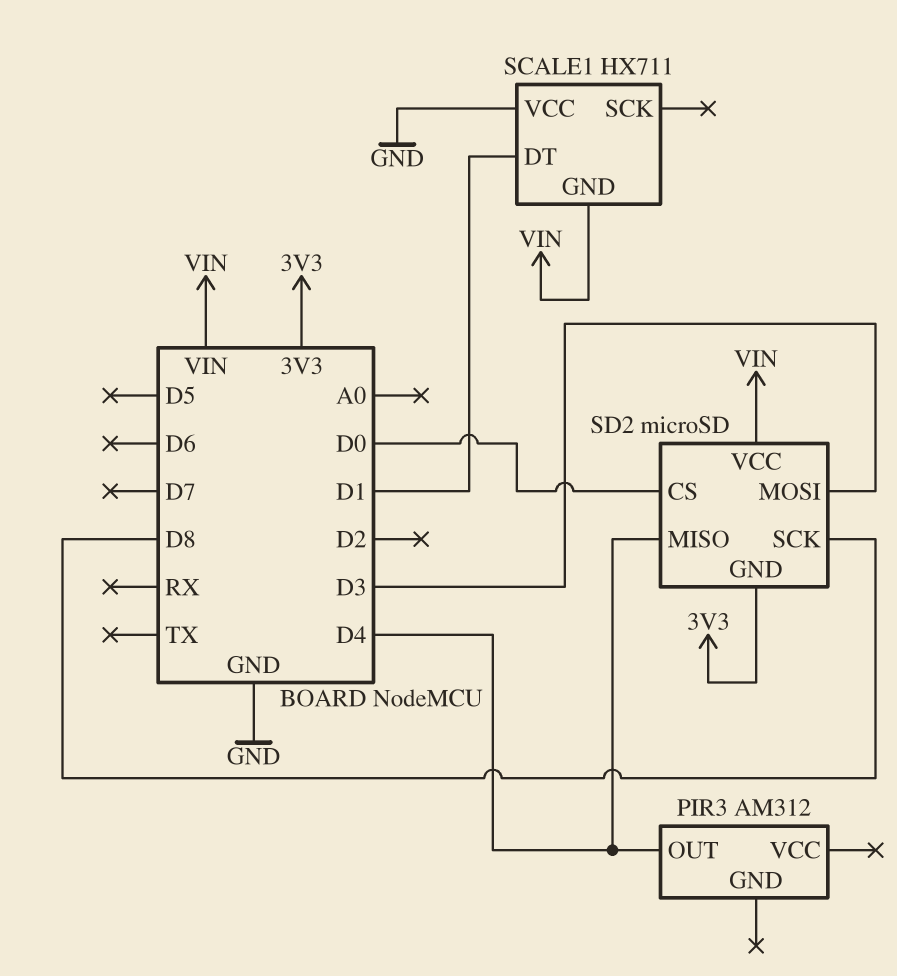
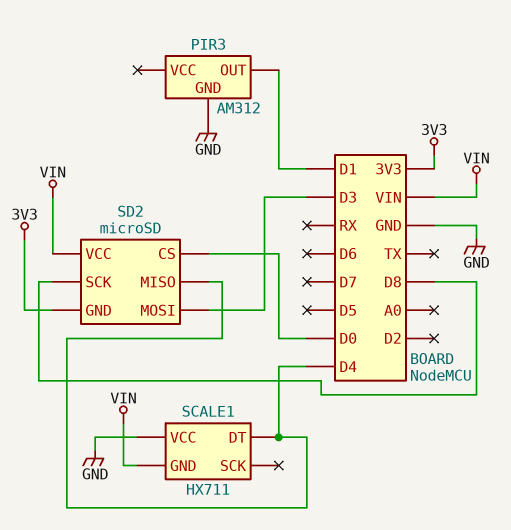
PIR3 pin GND: none -> GND
PIR3 pin OUT: D4 -> D1
SCALE1 pin DT: D1 -> D4

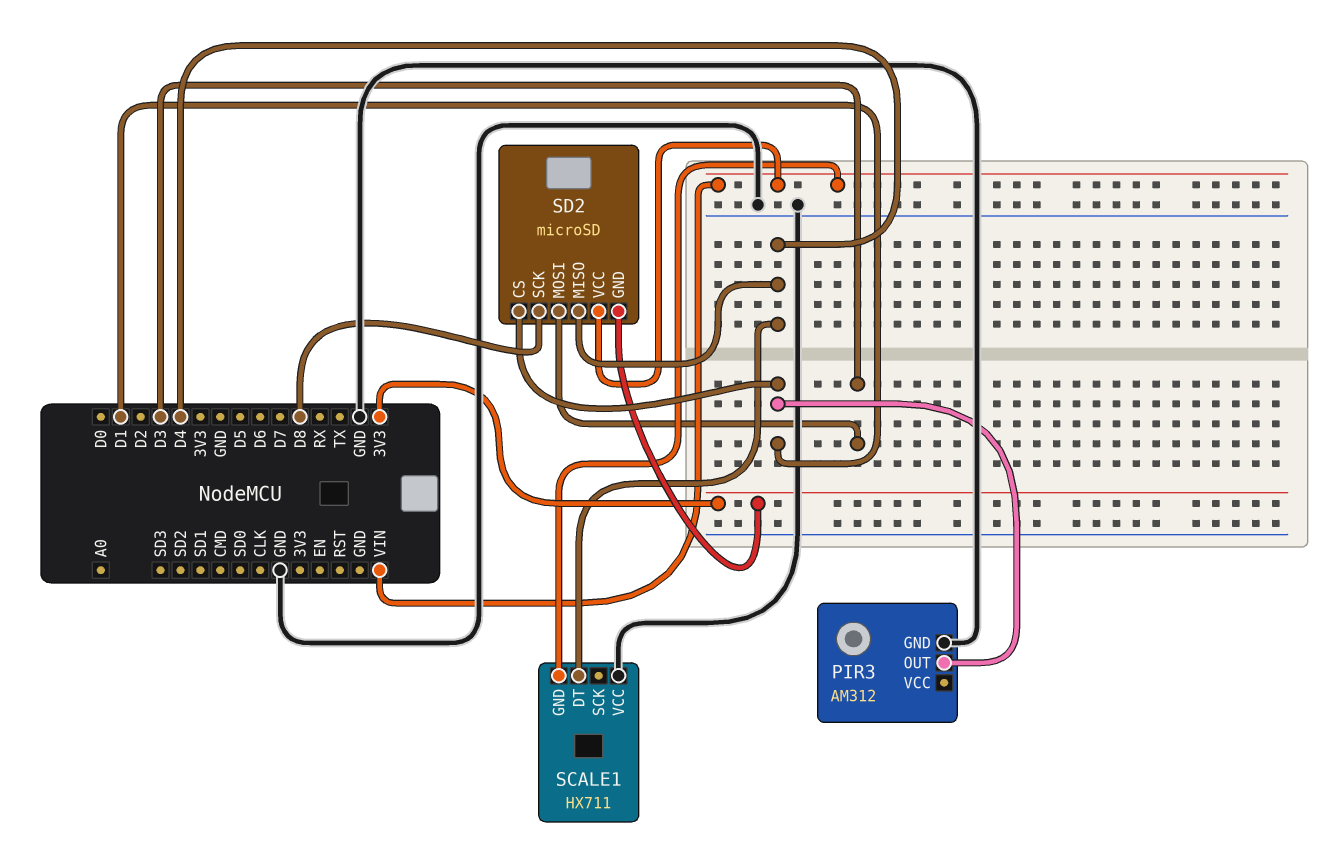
SD2 pin CS: D0 -> D1

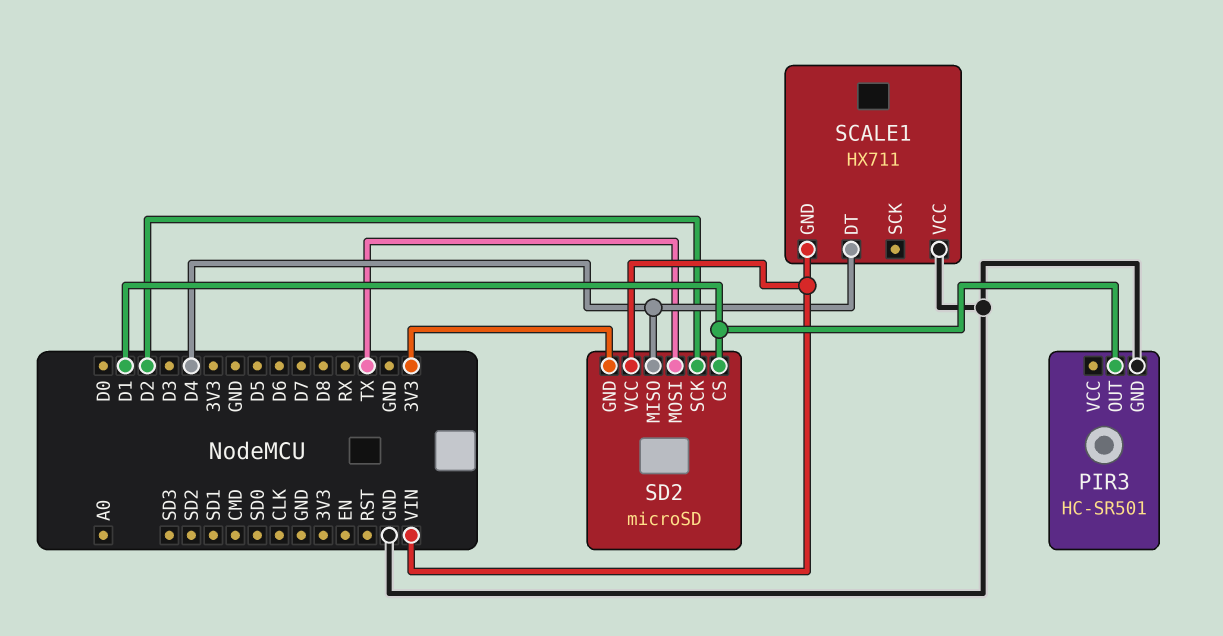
PIR3: AM312 -> HC-SR501
SD2 pin MOSI: D3 -> TX
SD2 pin SCK: D8 -> D2

